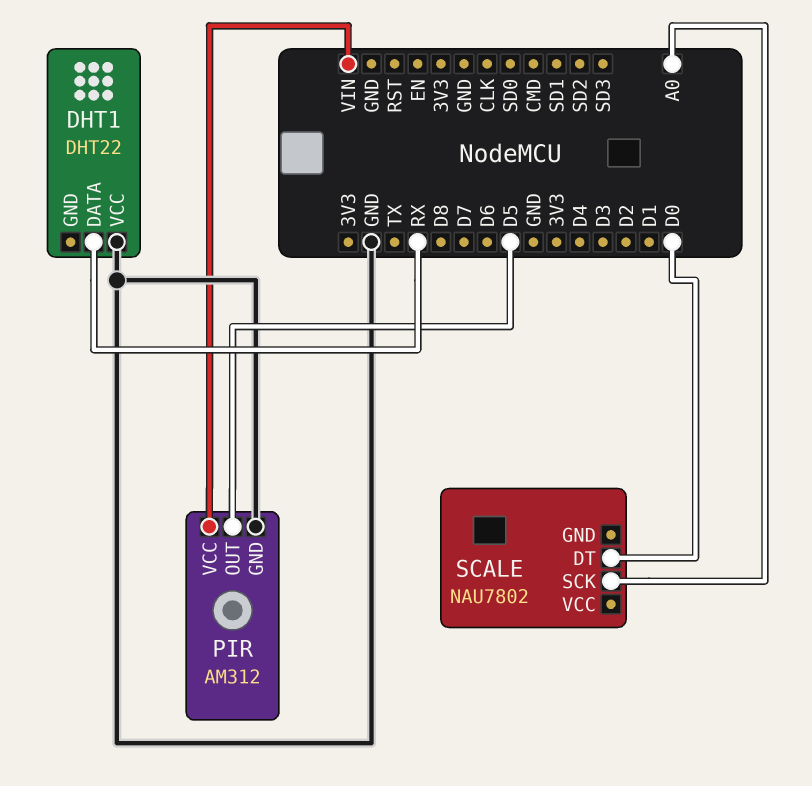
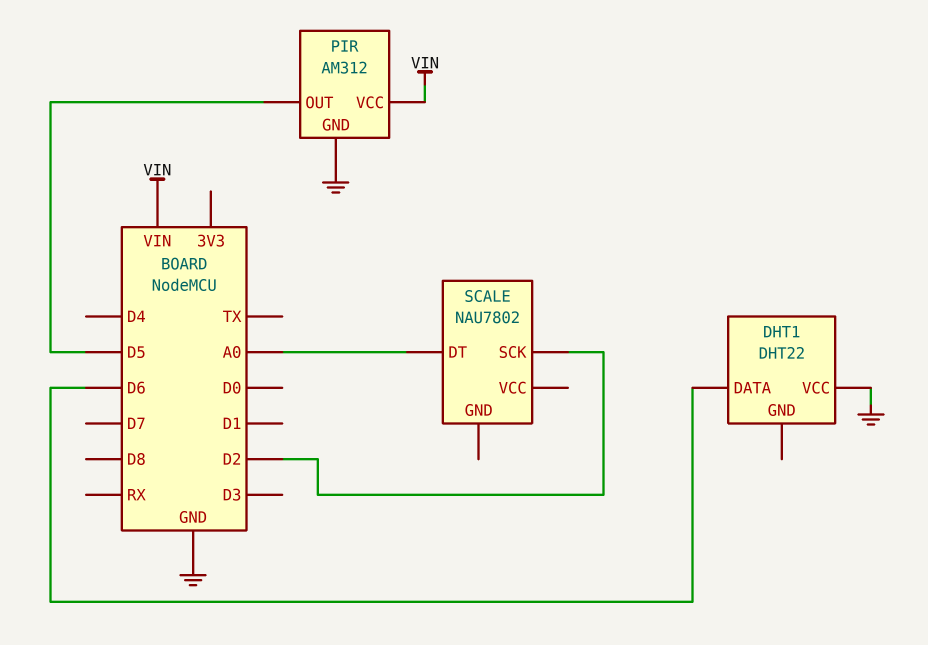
DHT1 pin DATA: RX -> D6
SCALE pin DT: D0 -> A0
SCALE pin SCK: A0 -> D2

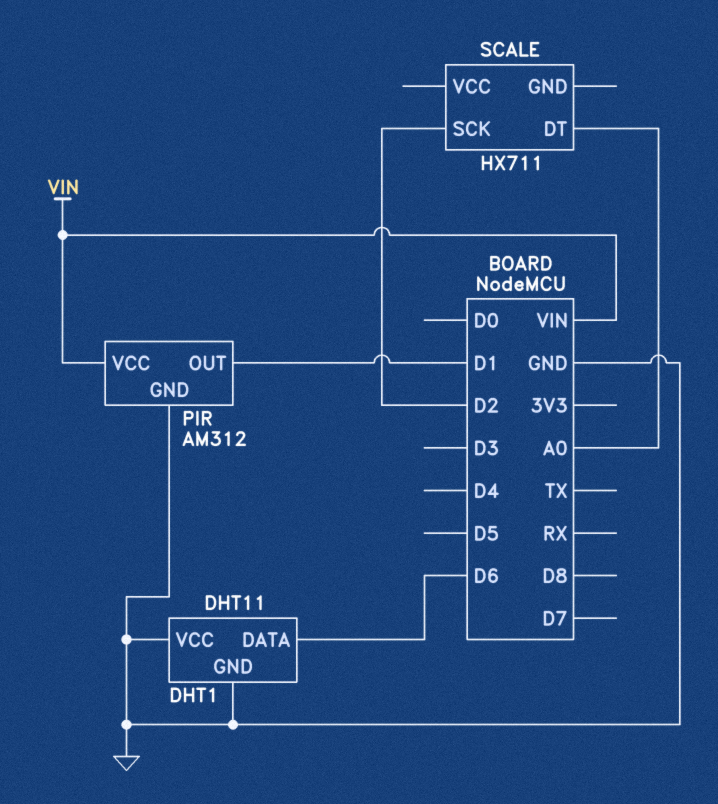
DHT1: DHT22 -> DHT11
DHT1 pin GND: none -> GND
PIR pin OUT: D5 -> D1
SCALE: NAU7802 -> HX711

